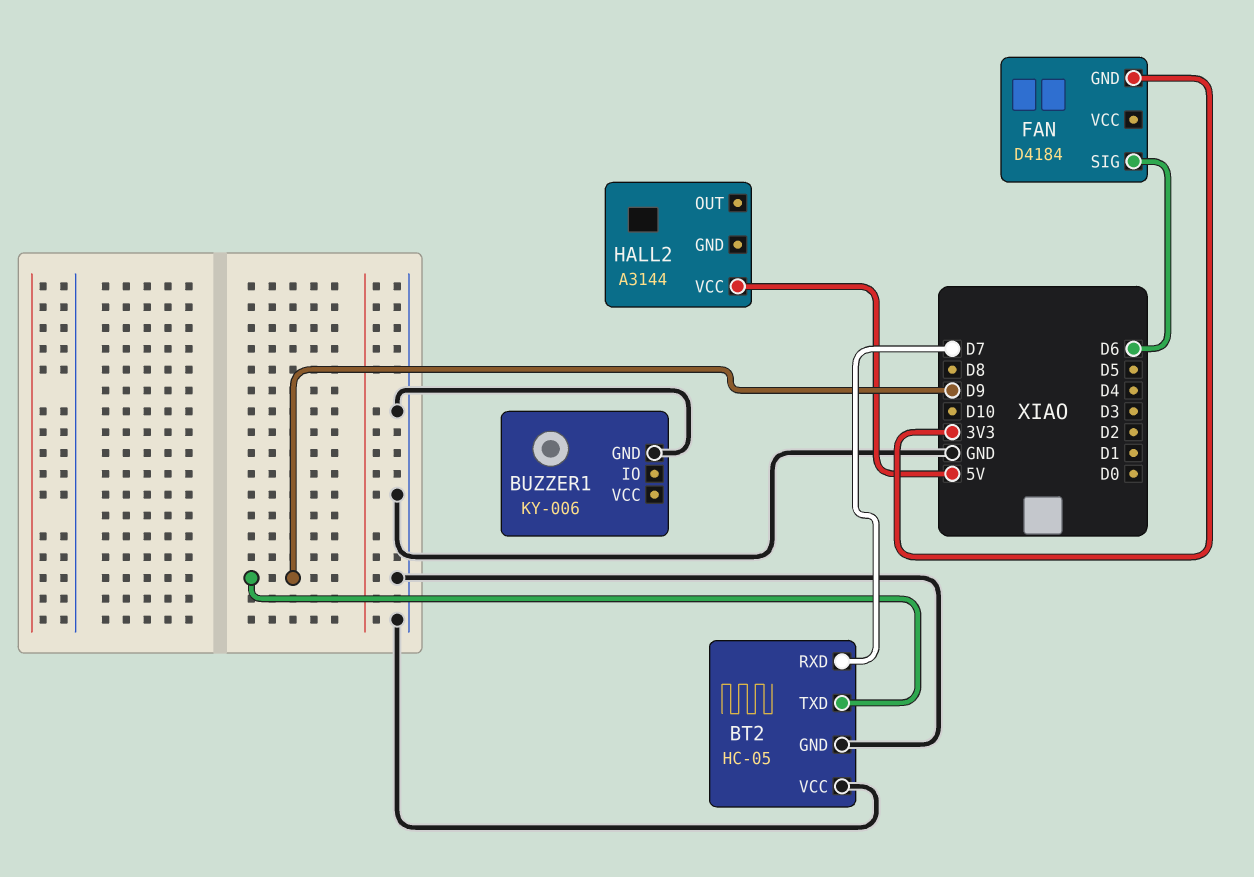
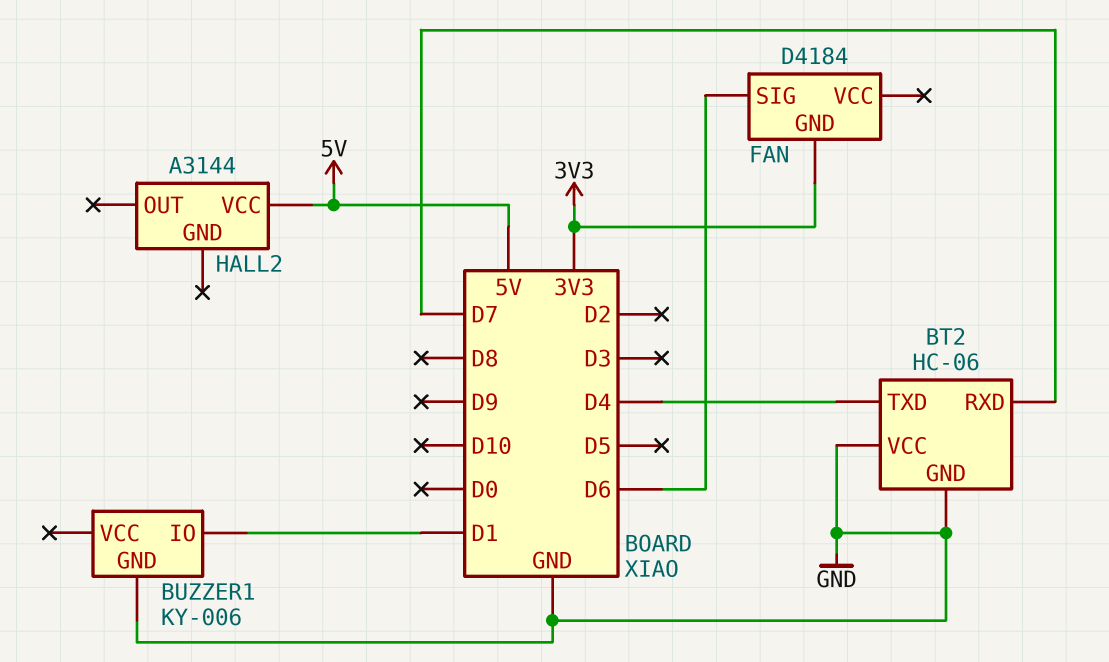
BT2: HC-05 -> HC-06
BT2 pin TXD: D9 -> D4
BUZZER1 pin IO: none -> D1

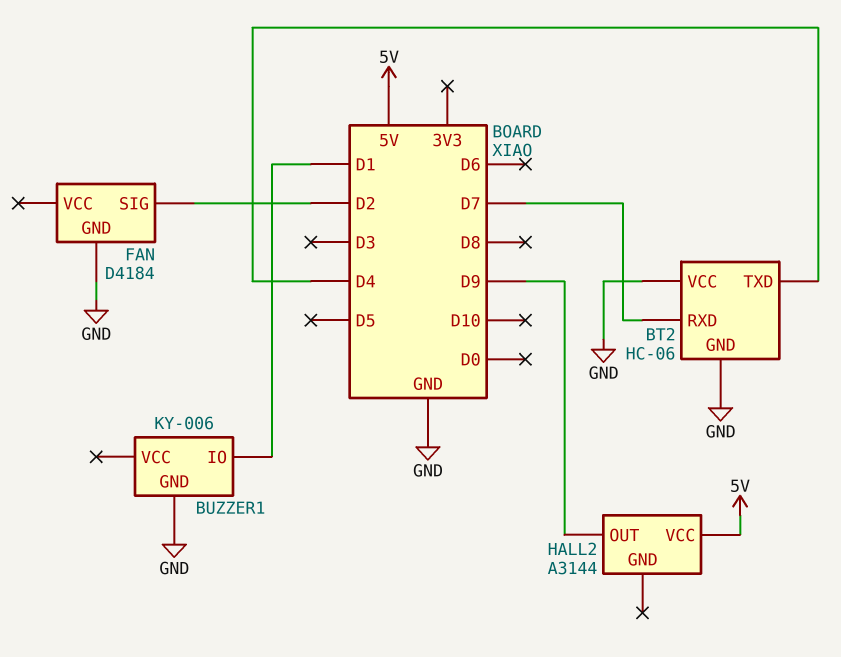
FAN pin GND: 3V3 -> GND
FAN pin SIG: D6 -> D2
HALL2 pin OUT: none -> D9

